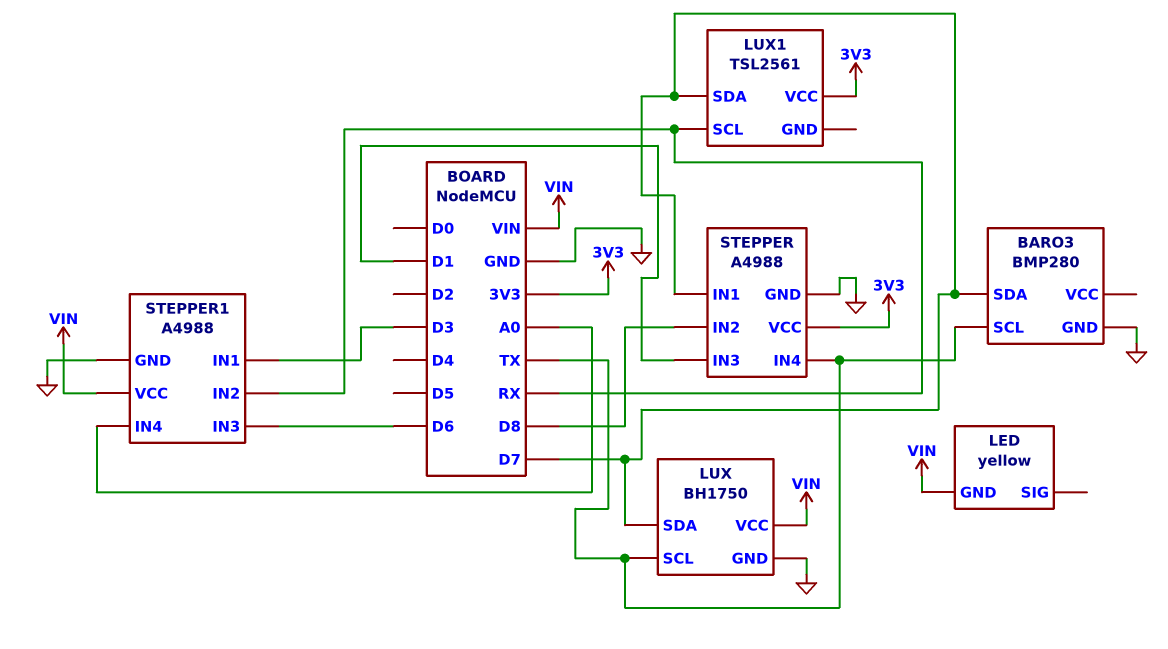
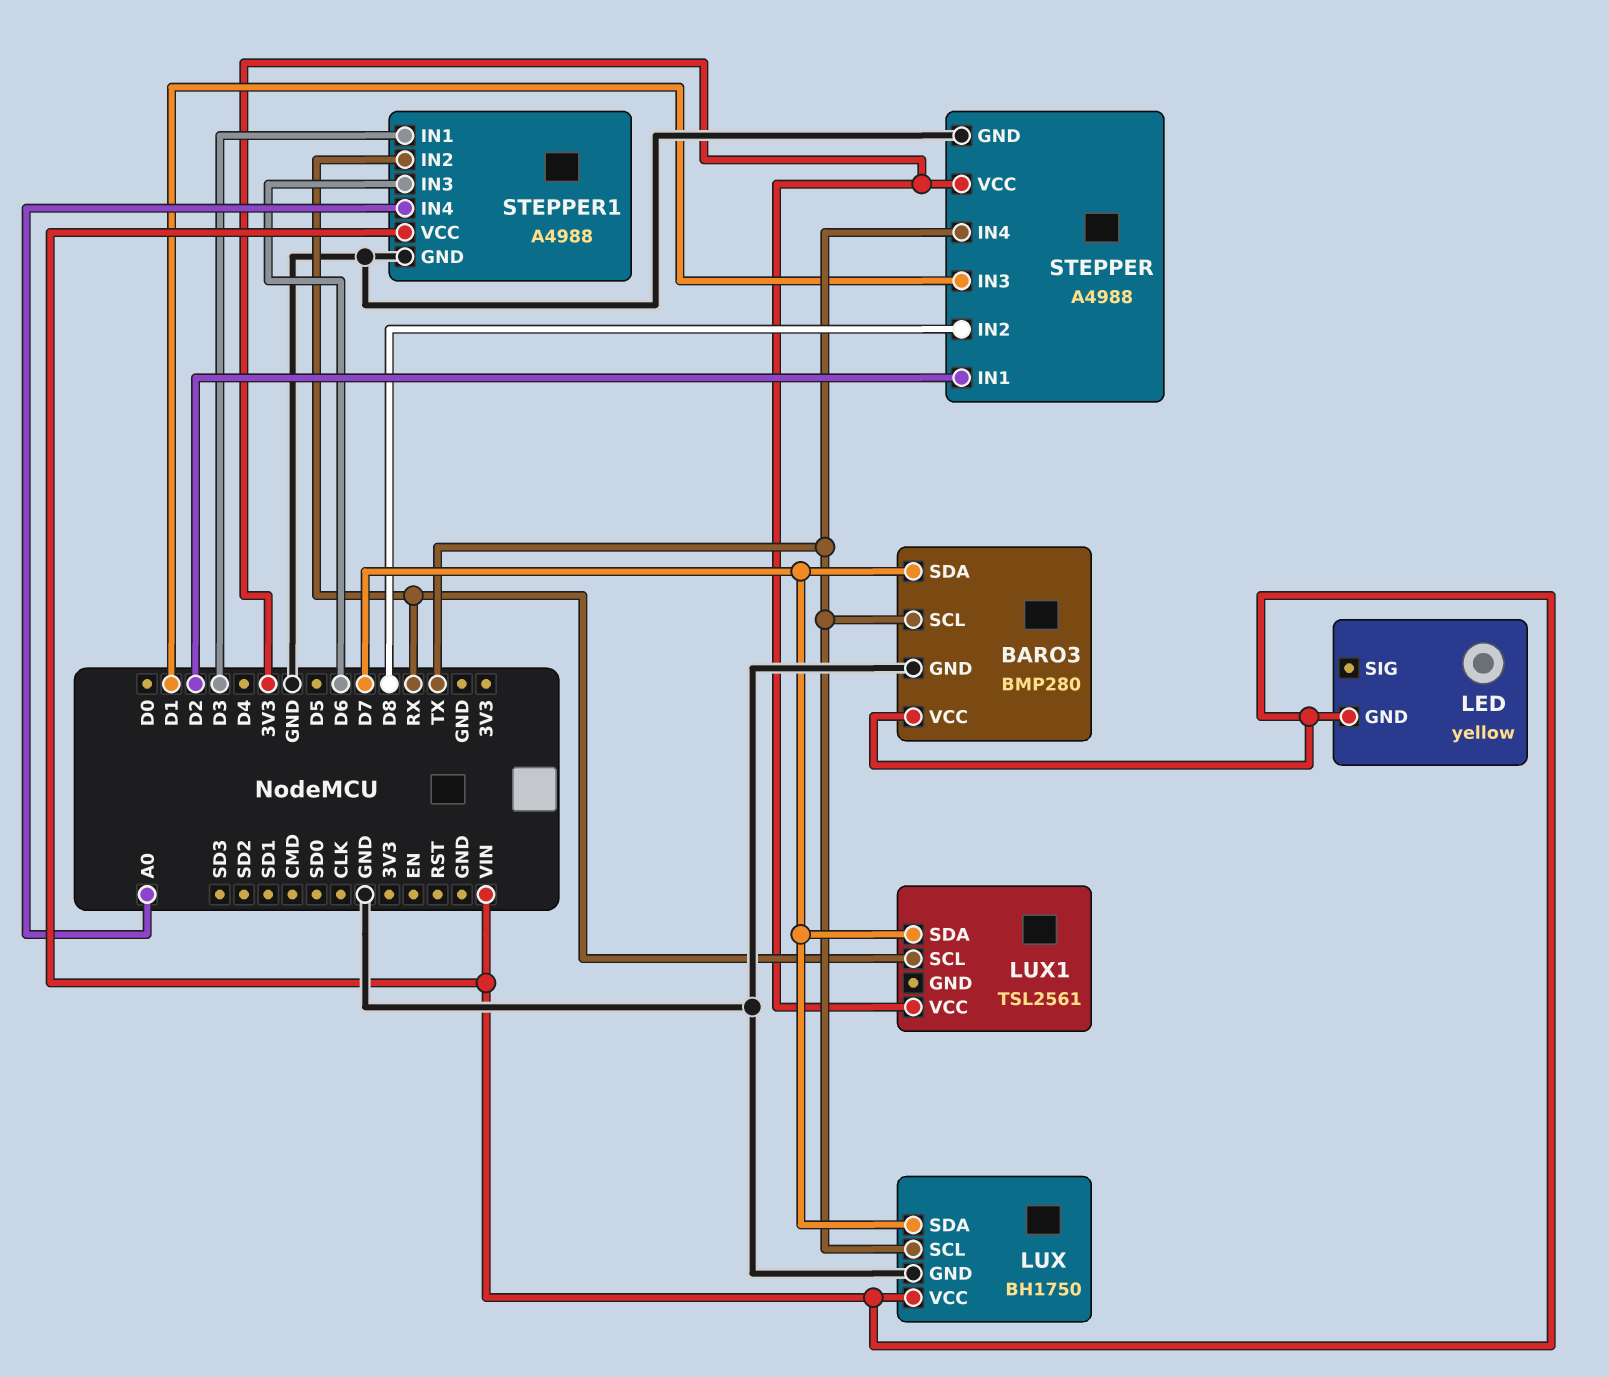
BARO3 pin VCC: none -> VIN
STEPPER pin IN1: D7 -> D2

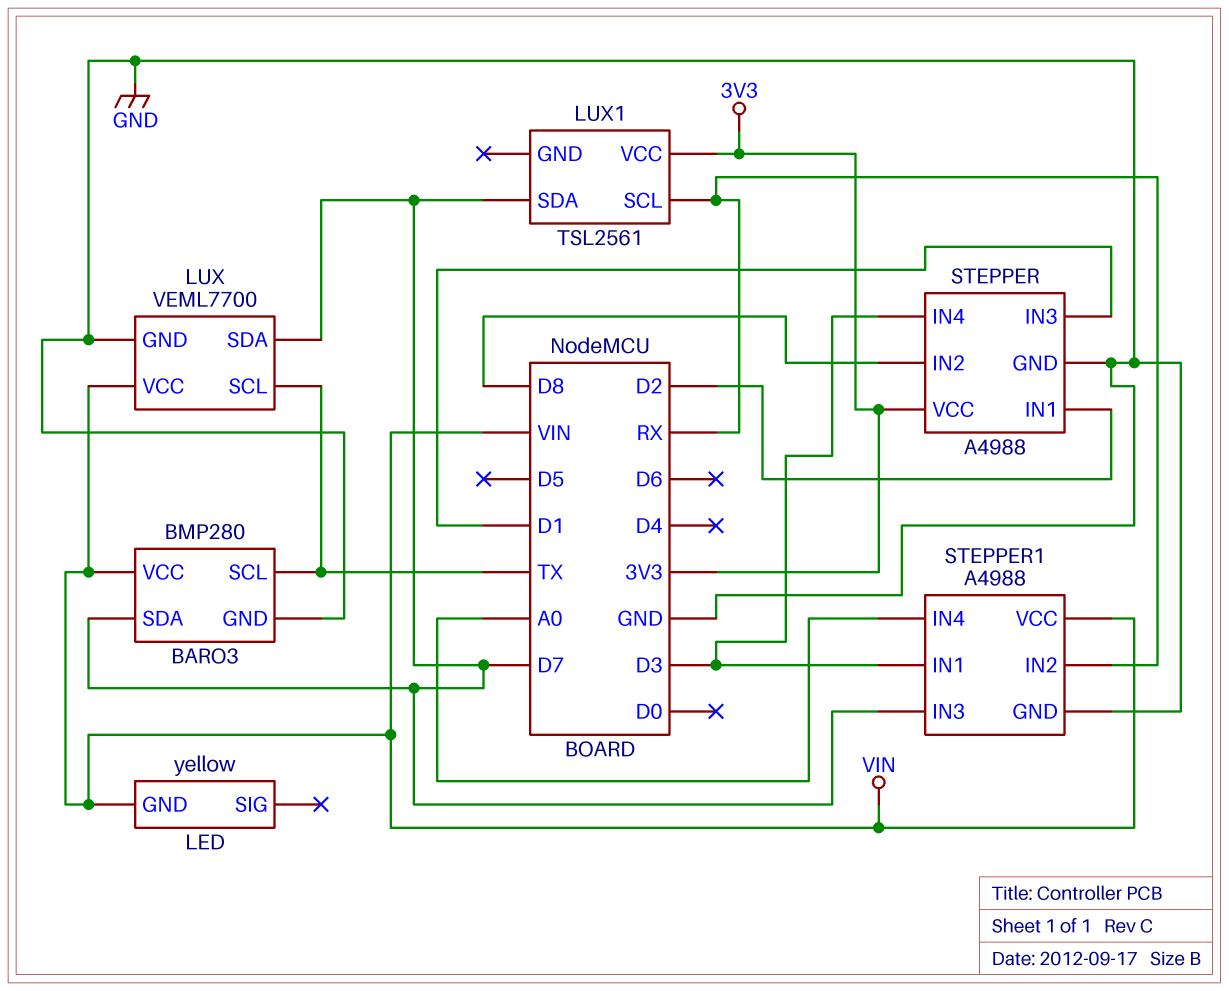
LUX: BH1750 -> VEML7700
STEPPER pin IN4: TX -> D3
STEPPER1 pin IN3: D6 -> D7

